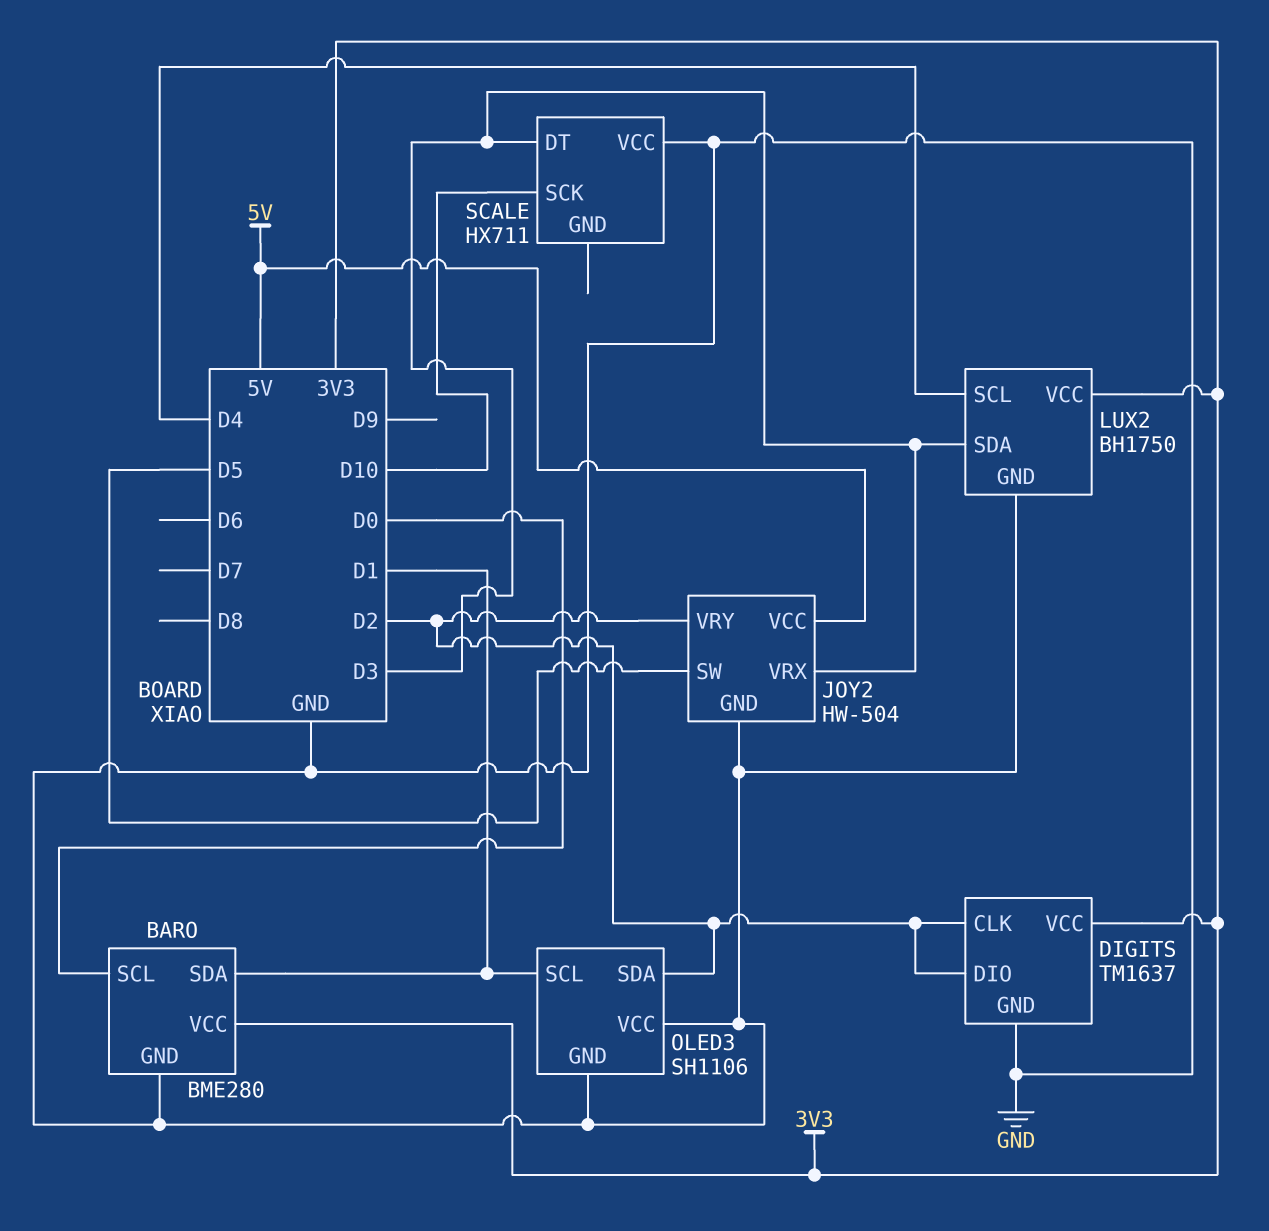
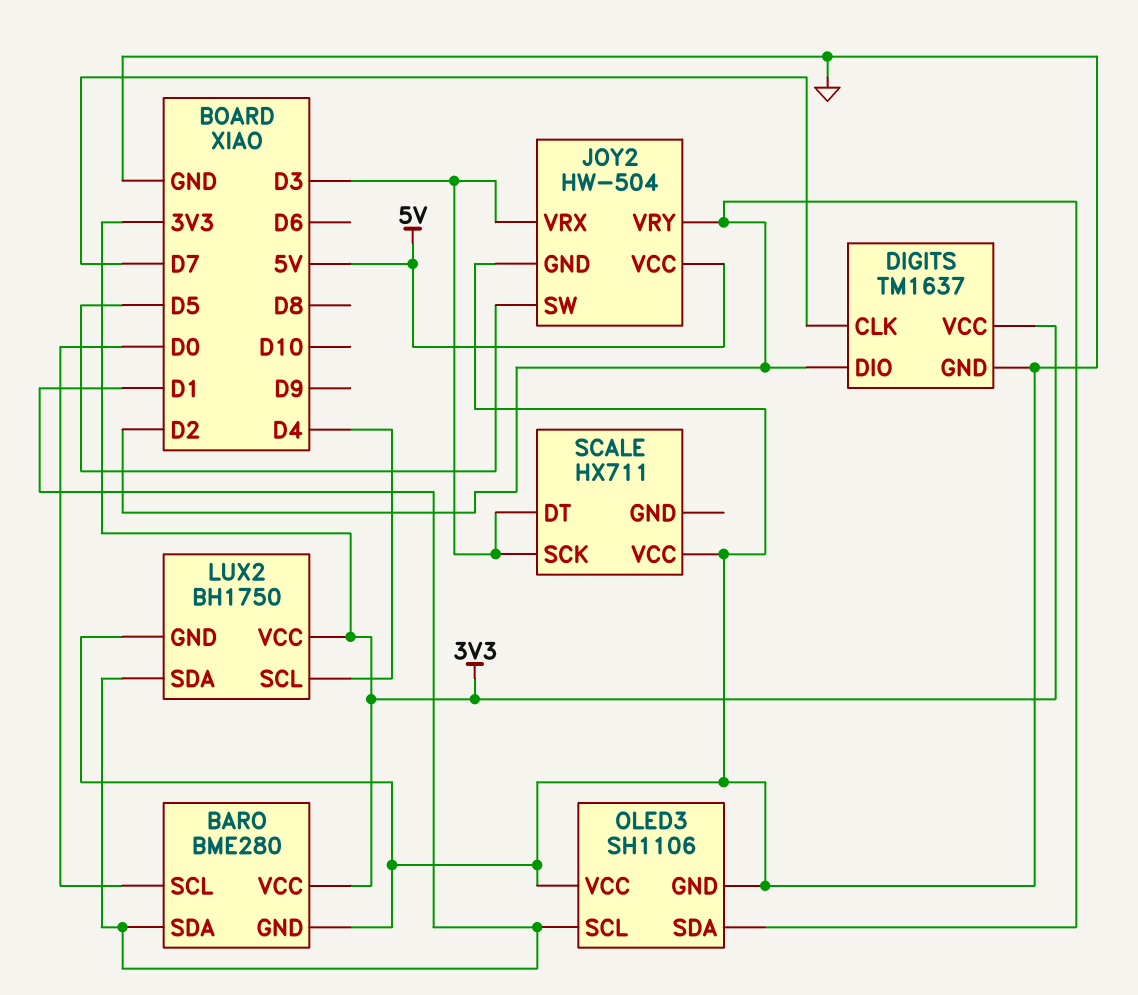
DIGITS pin CLK: D2 -> D7
LUX2 pin SDA: D3 -> D1
SCALE pin SCK: D10 -> D3

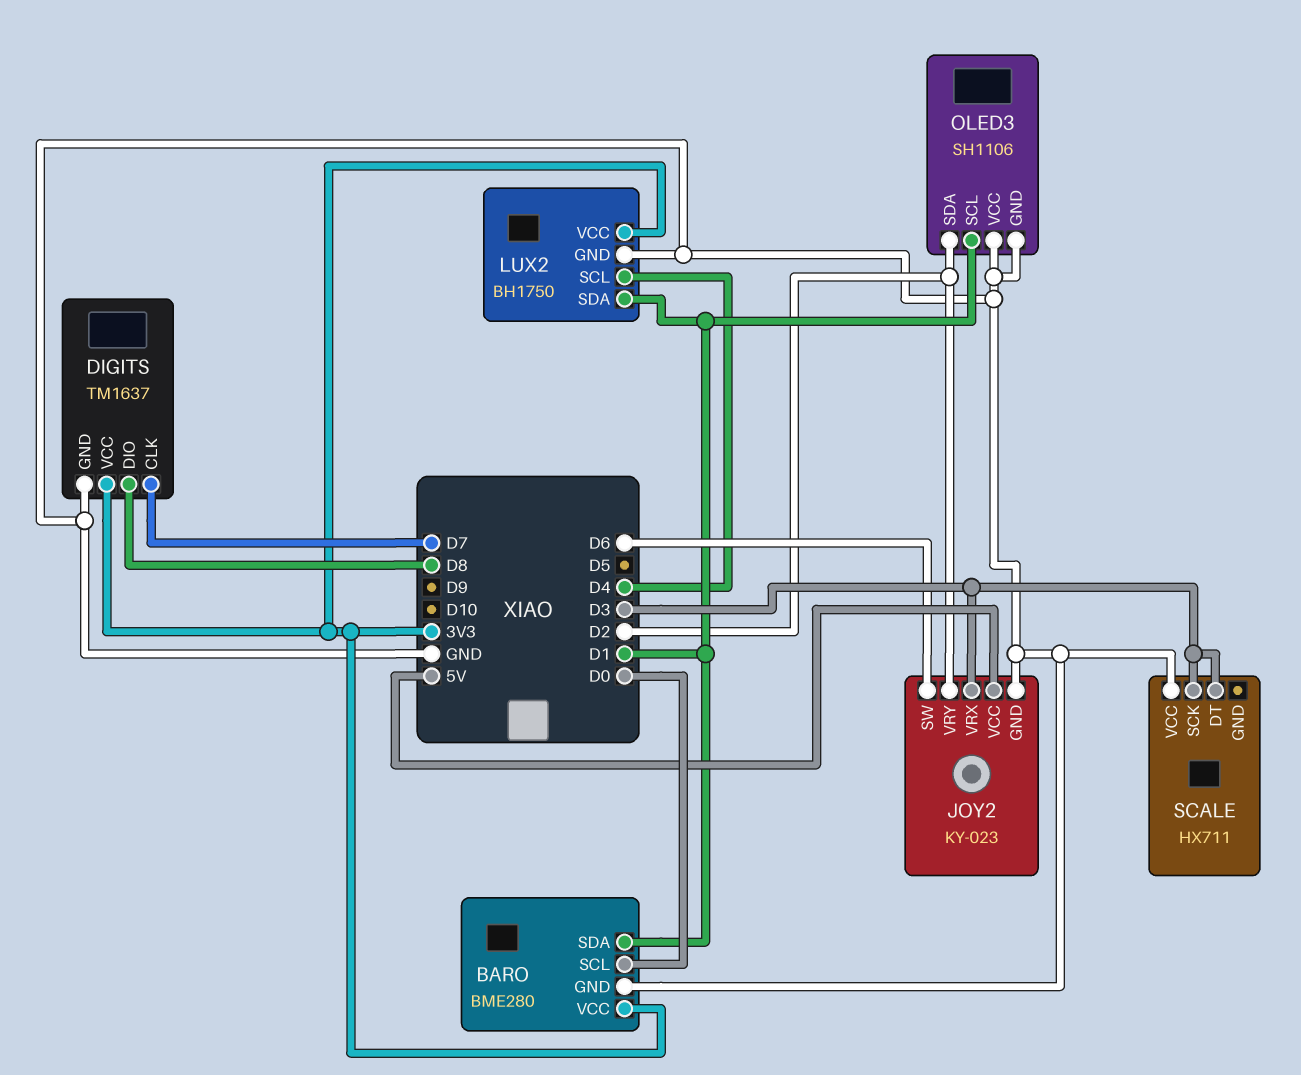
DIGITS pin DIO: D2 -> D8
JOY2: HW-504 -> KY-023
JOY2 pin SW: D5 -> D6

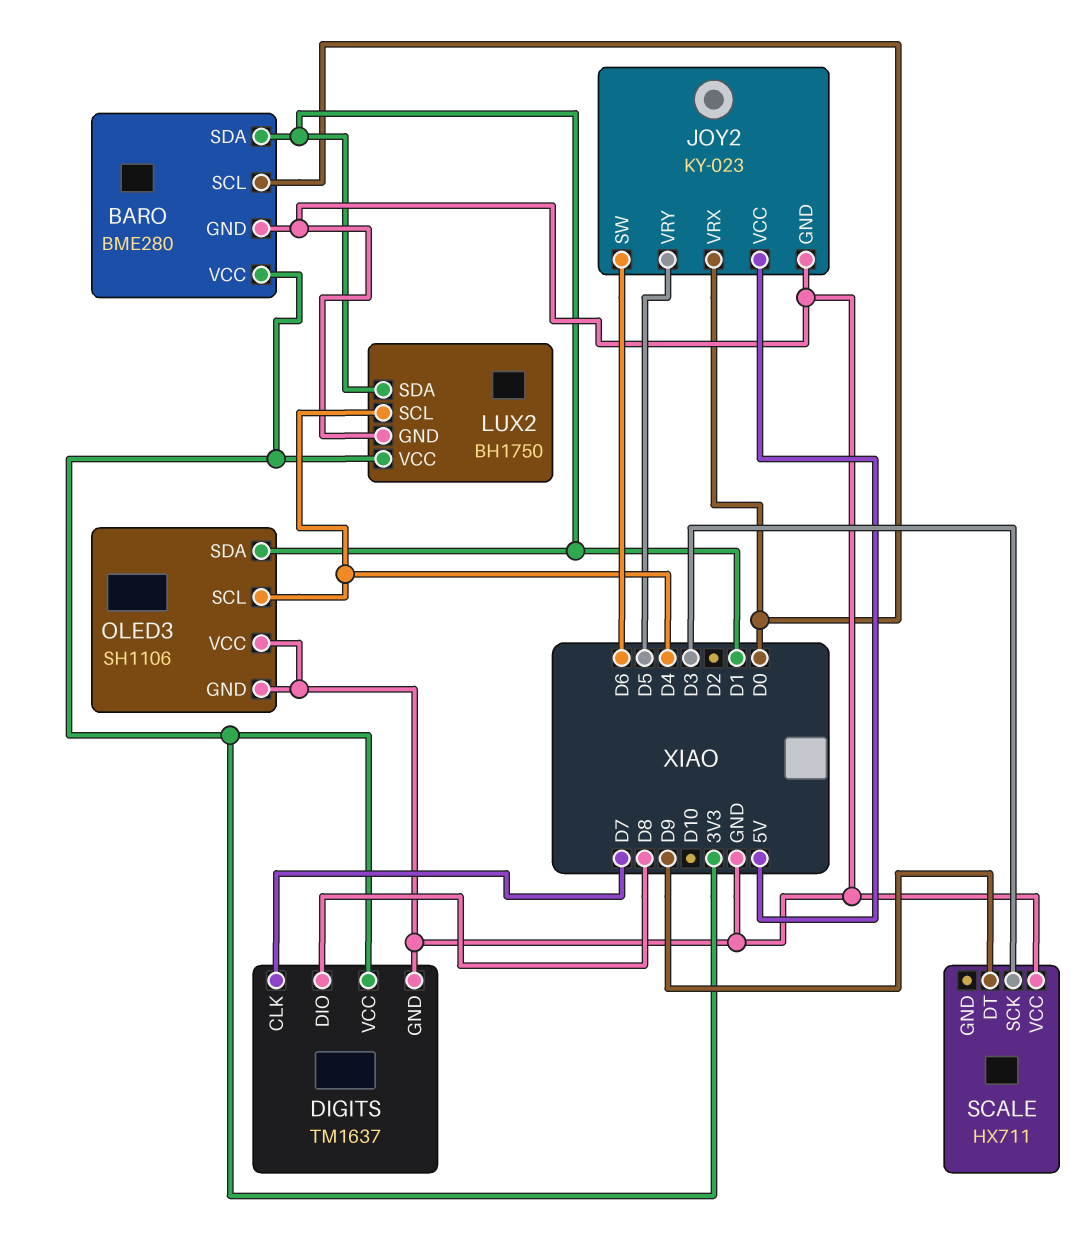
JOY2 pin VRX: D3 -> D0
JOY2 pin VRY: D2 -> D5
OLED3 pin SCL: D1 -> D4
OLED3 pin SDA: D2 -> D1
SCALE pin DT: D3 -> D9

